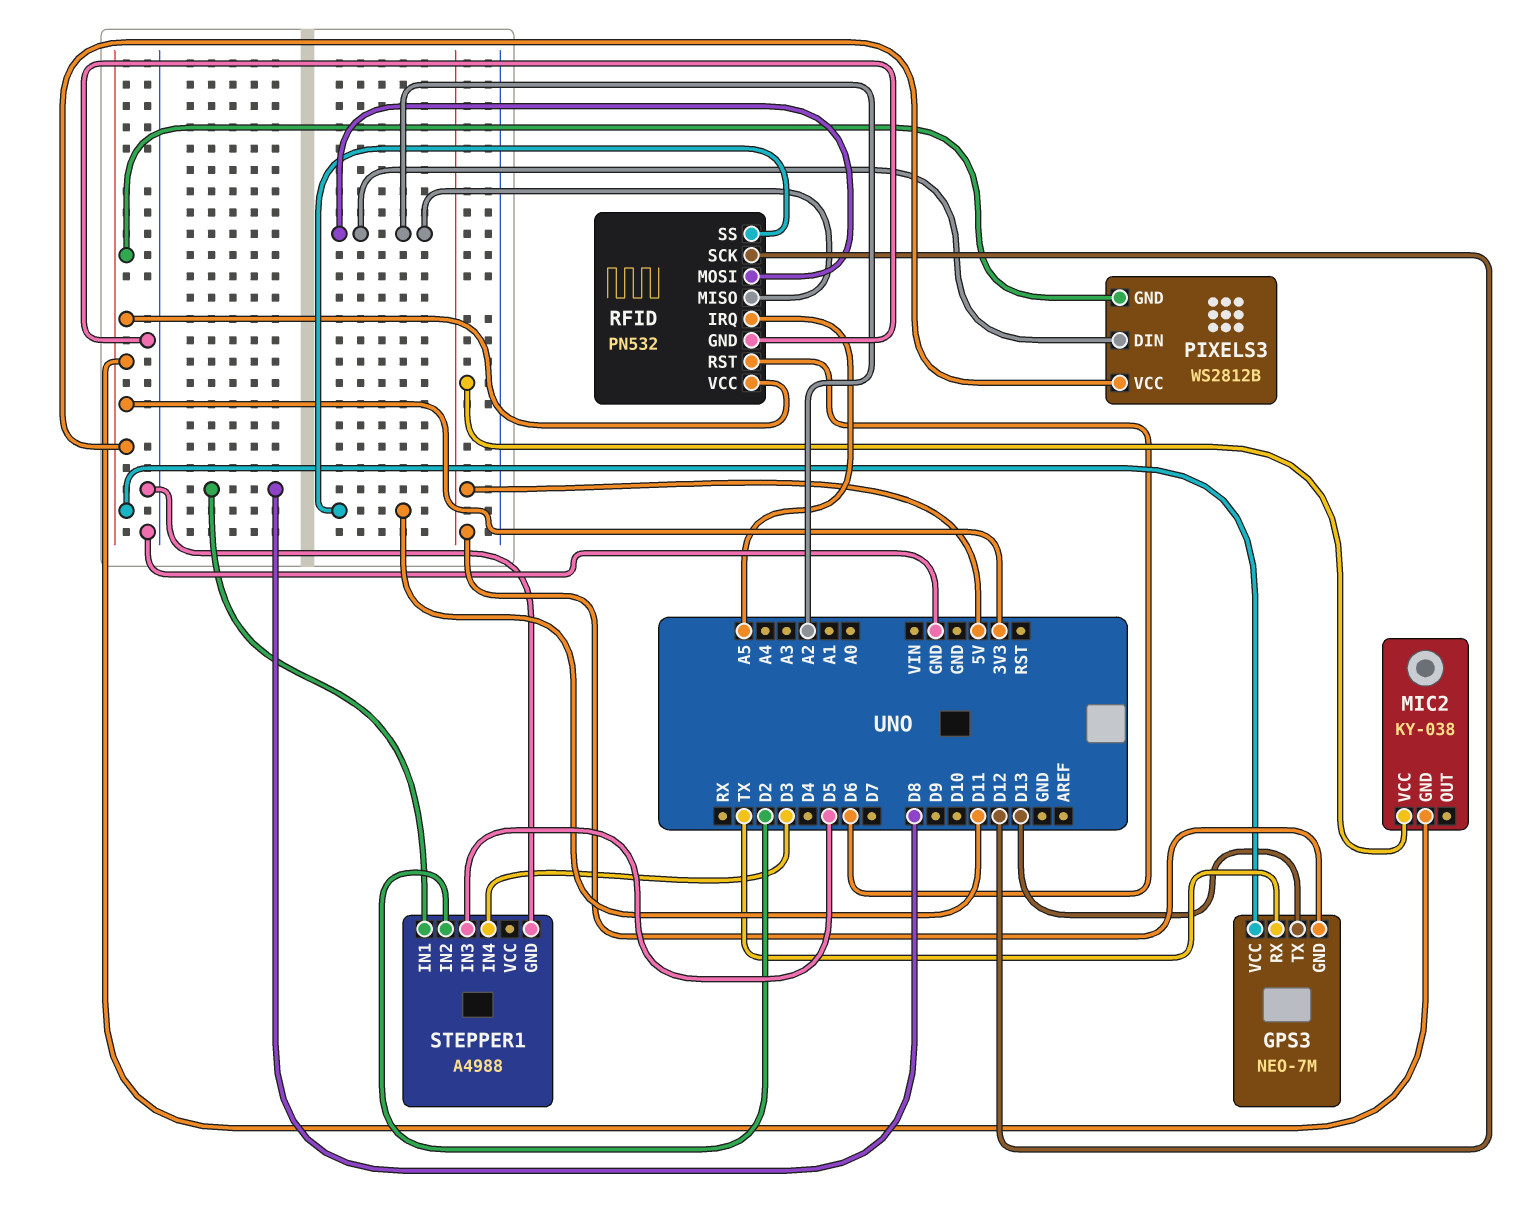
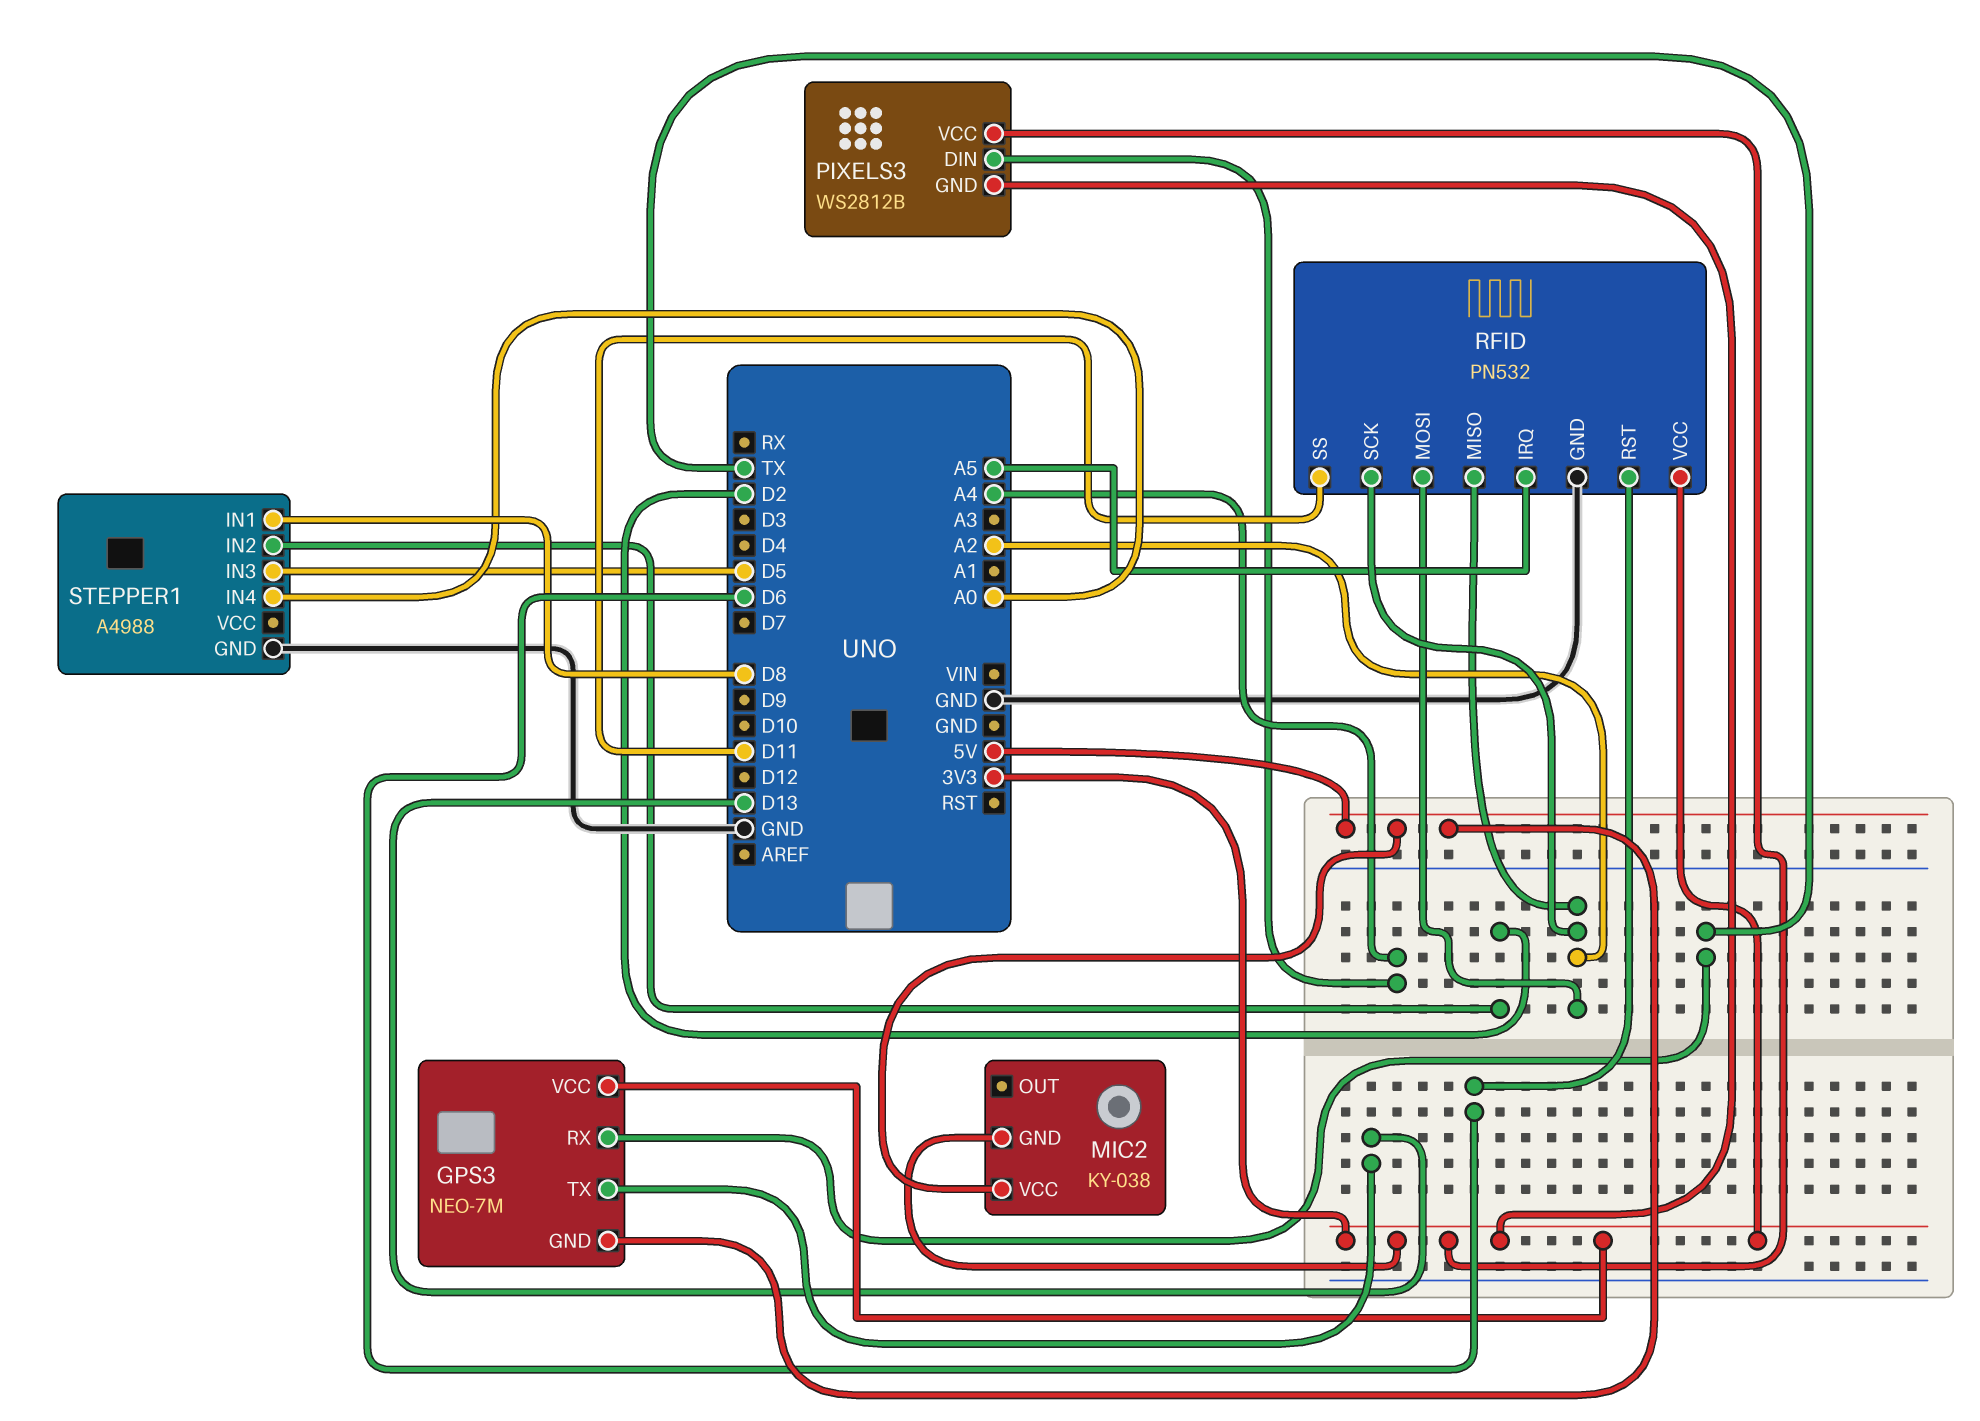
PIXELS3 pin DIN: A2 -> A4
RFID pin SCK: D12 -> A2
STEPPER1 pin IN4: D3 -> A0

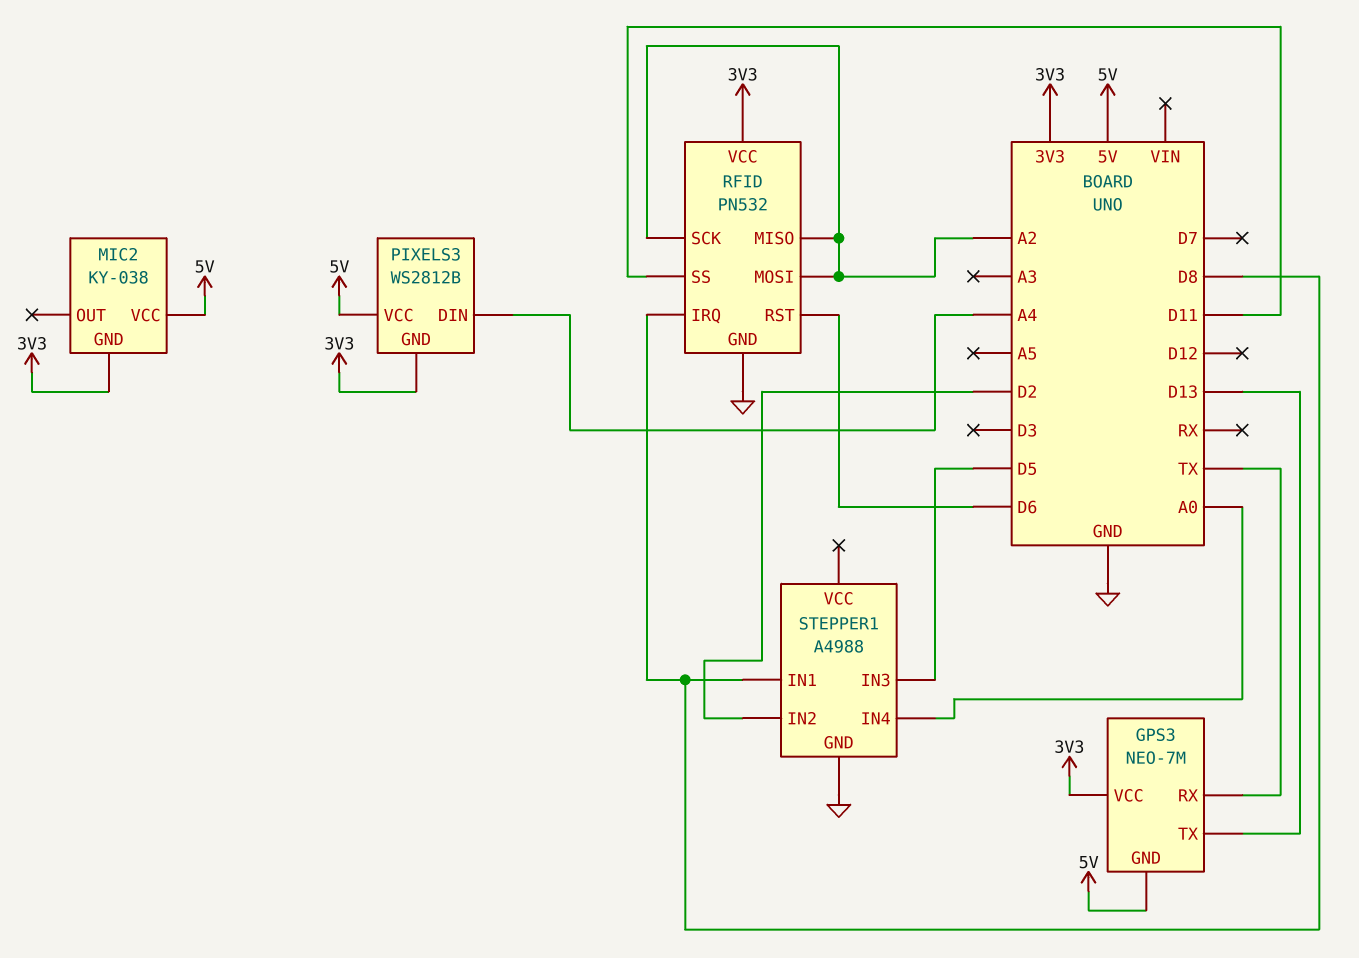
PIXELS3 pin VCC: 3V3 -> 5V
RFID pin IRQ: A5 -> D8

